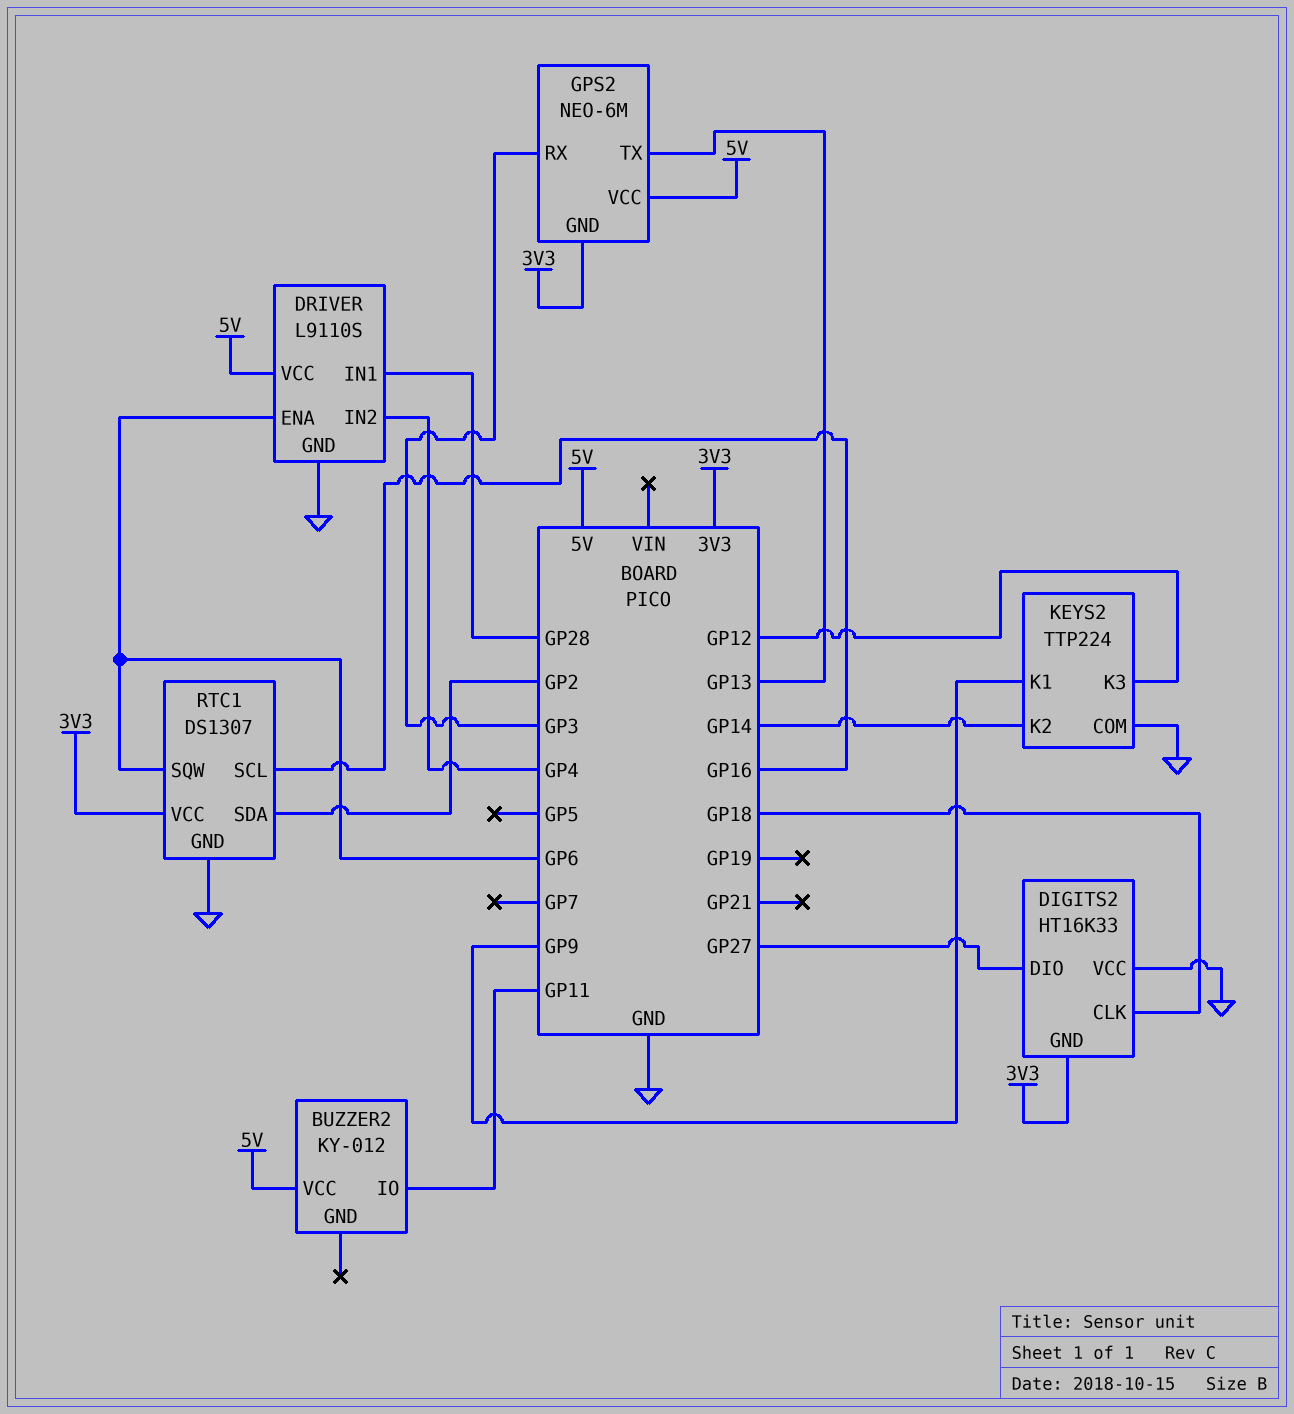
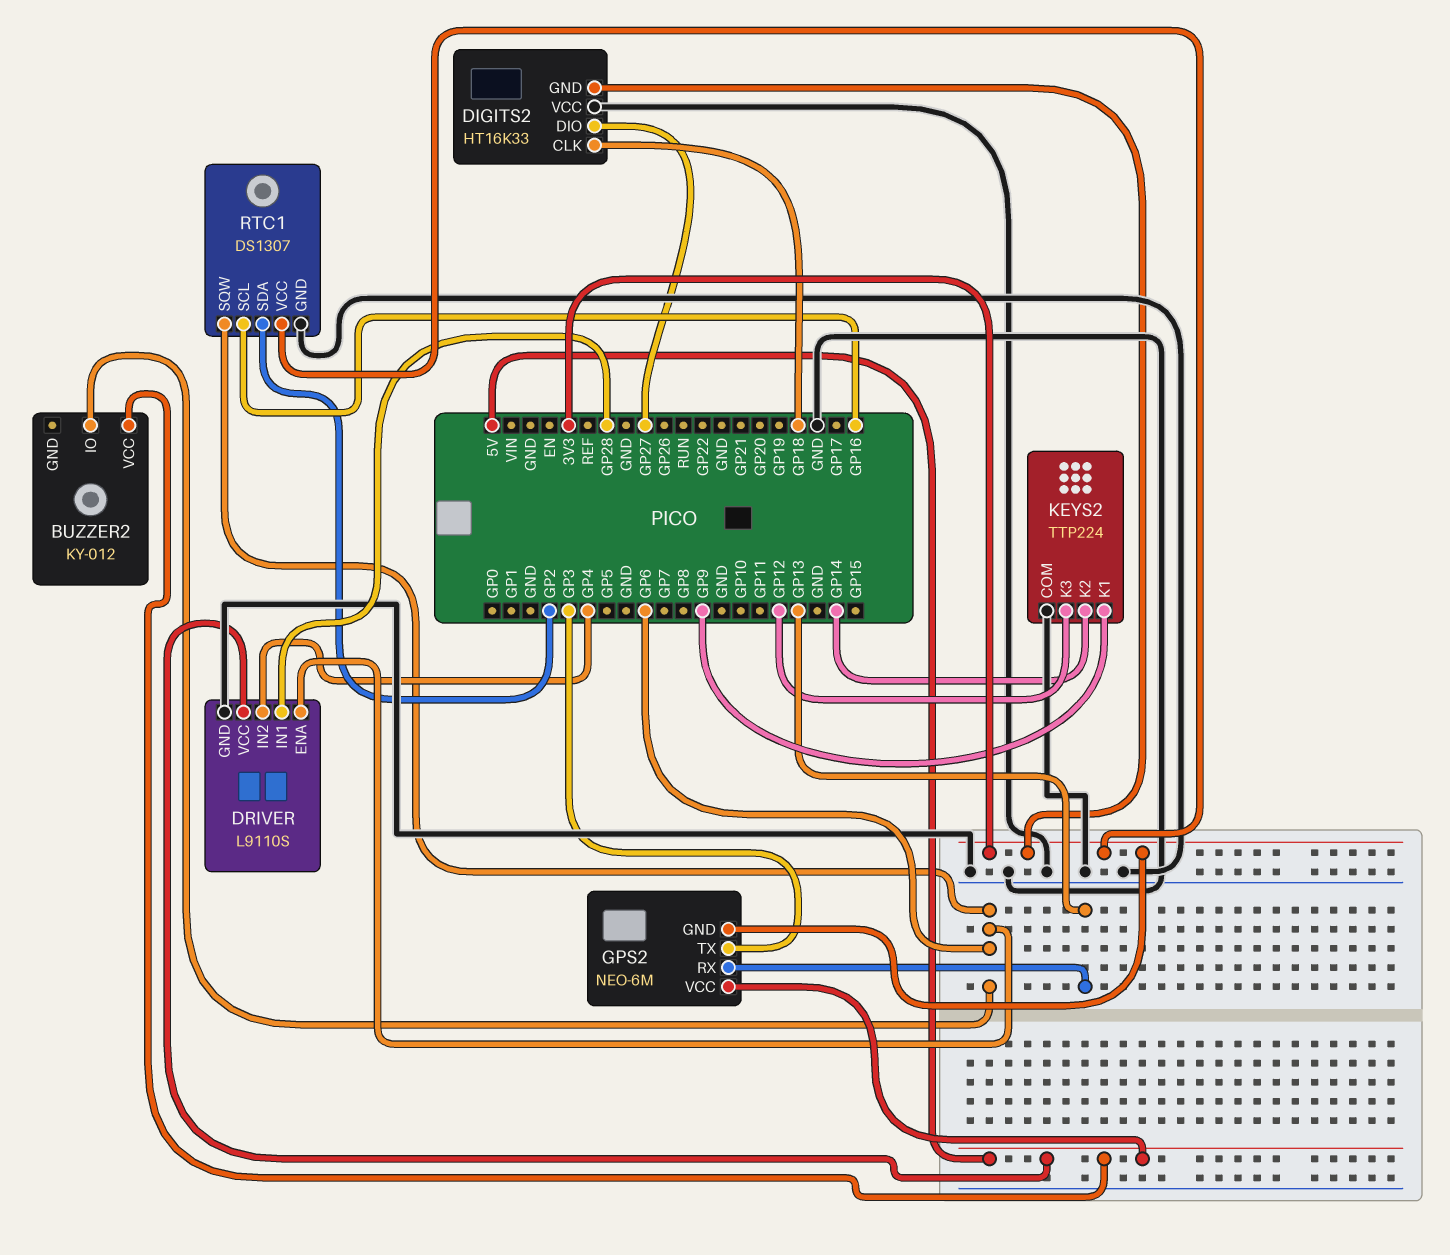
BUZZER2 pin IO: GP11 -> GP6
GPS2 pin RX: GP3 -> GP13
GPS2 pin TX: GP13 -> GP3

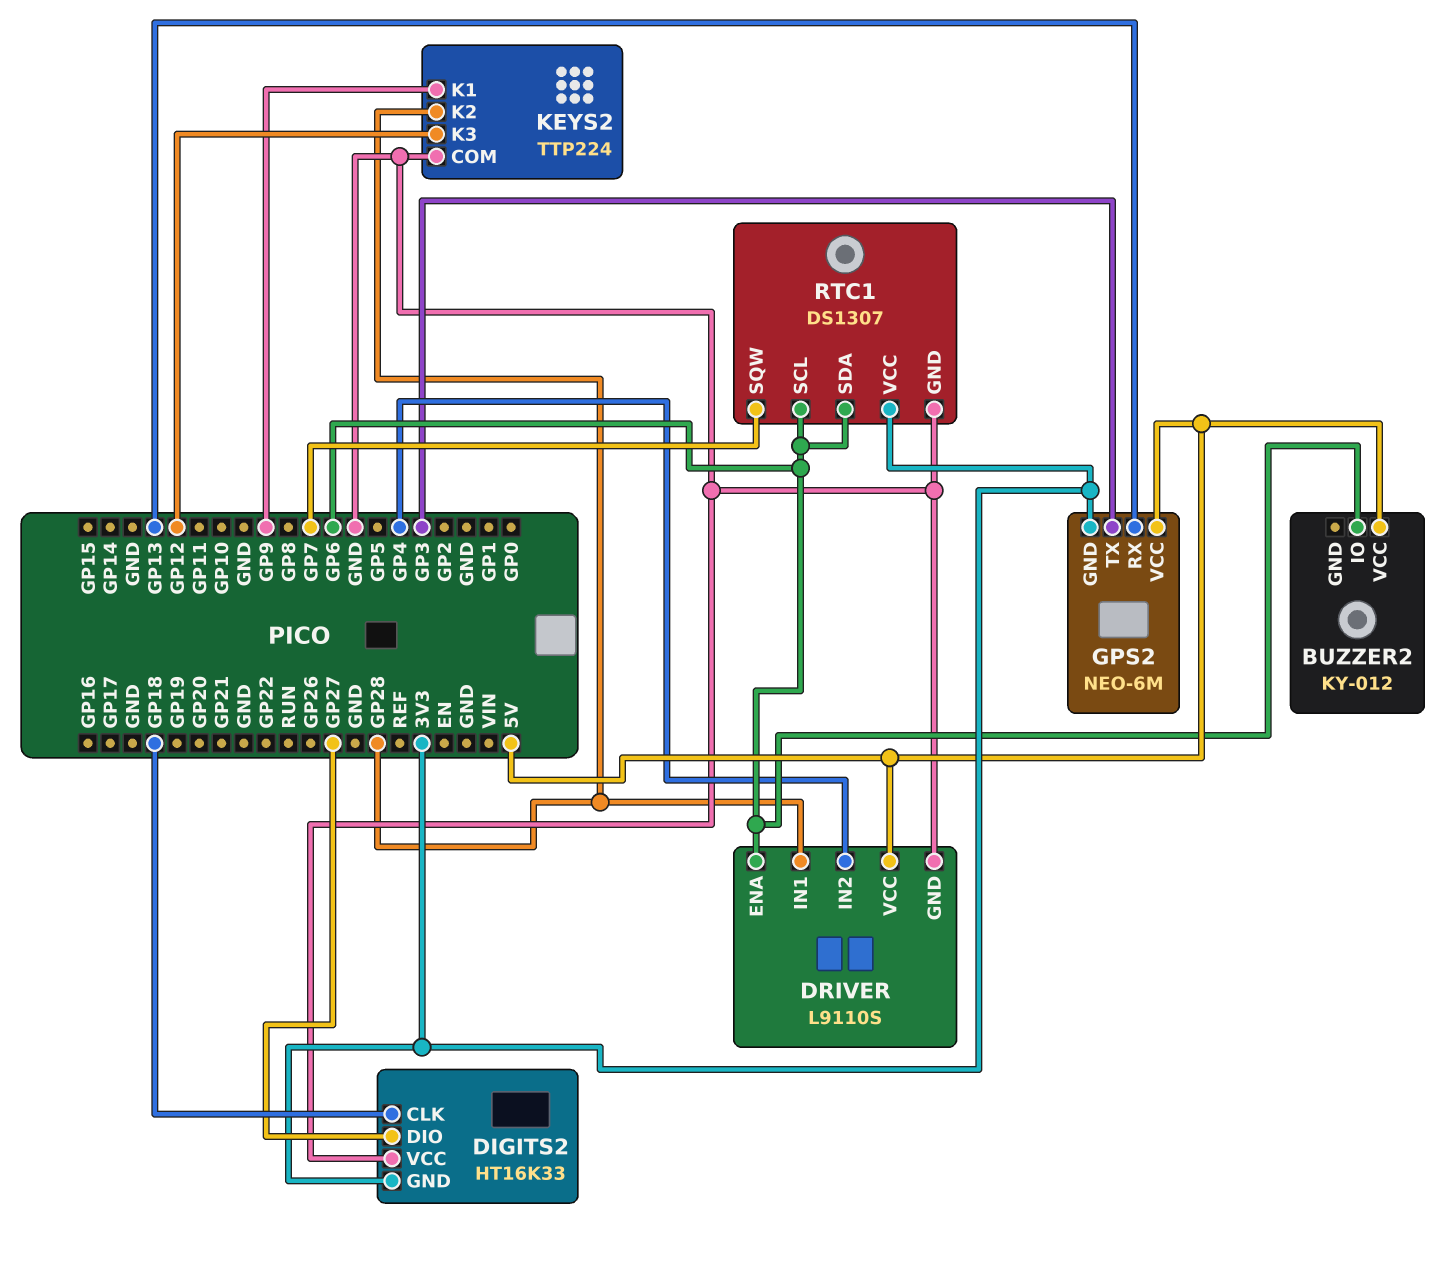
KEYS2 pin K2: GP14 -> GP28
RTC1 pin SCL: GP16 -> GP6
RTC1 pin SDA: GP2 -> GP6
RTC1 pin SQW: GP6 -> GP7

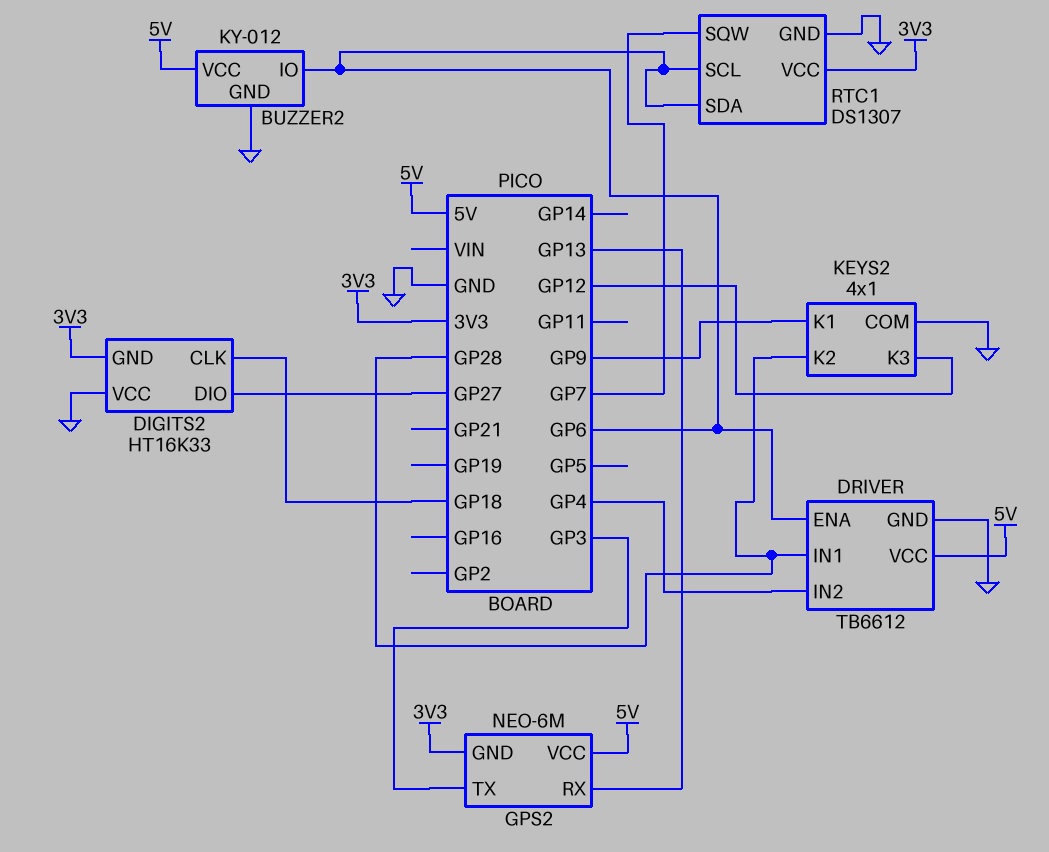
BUZZER2 pin GND: none -> GND
DRIVER: L9110S -> TB6612
KEYS2: TTP224 -> 4x1

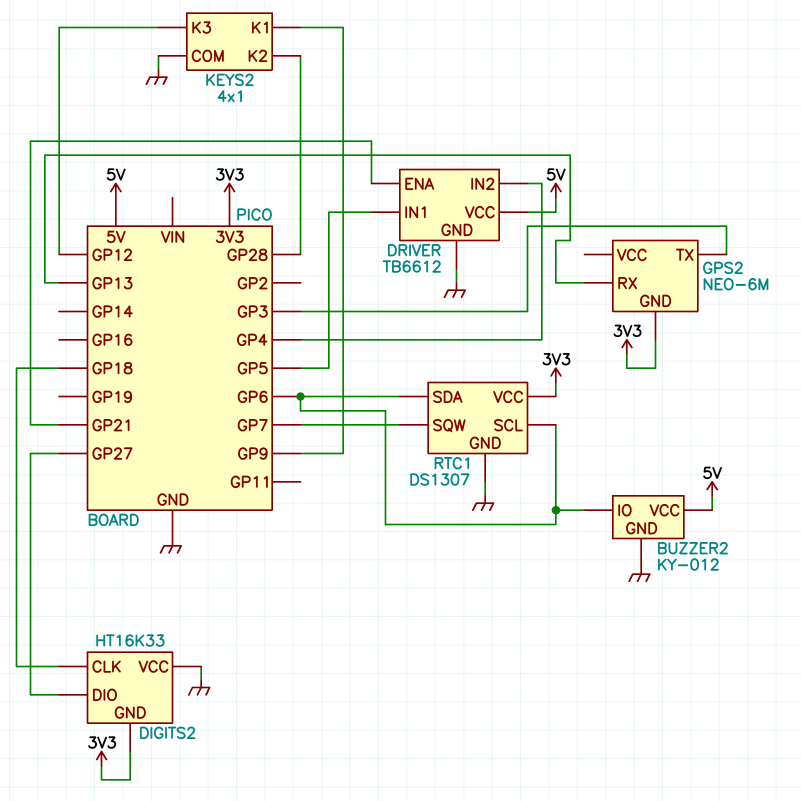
DRIVER pin ENA: GP6 -> GP21
DRIVER pin IN1: GP28 -> GP5
GPS2 pin VCC: 5V -> none

